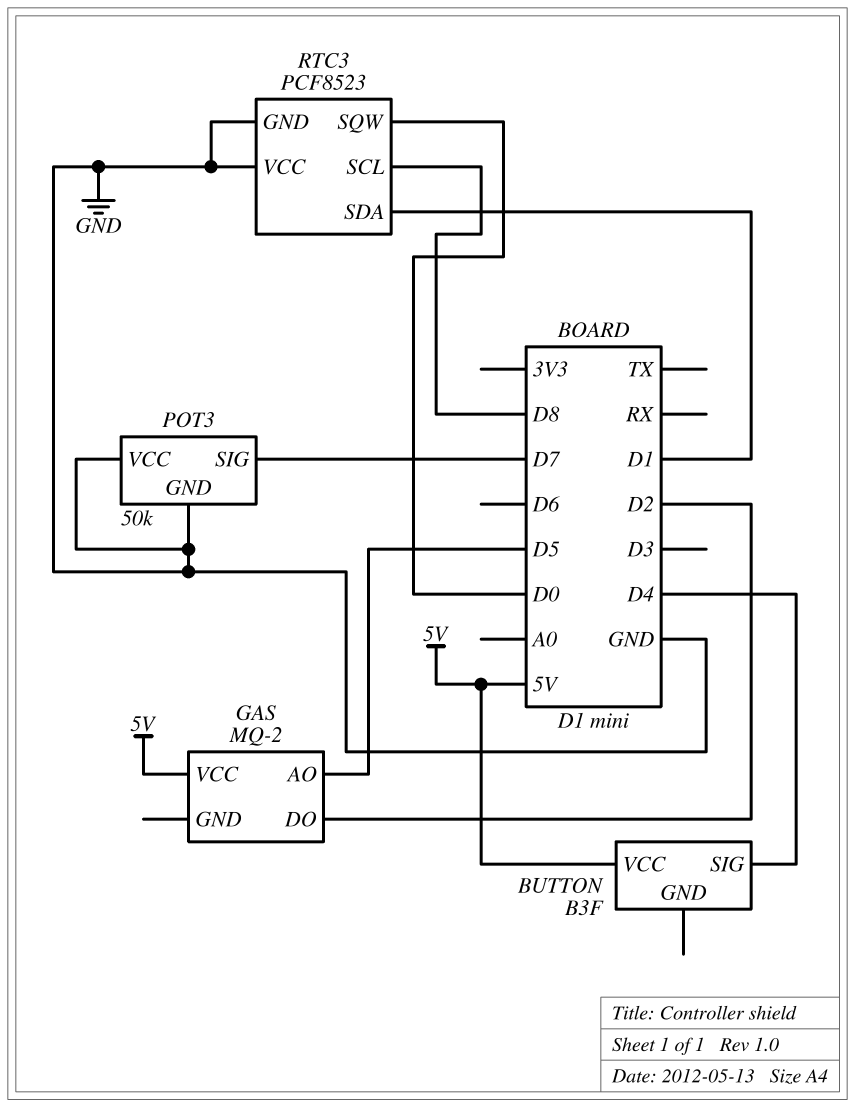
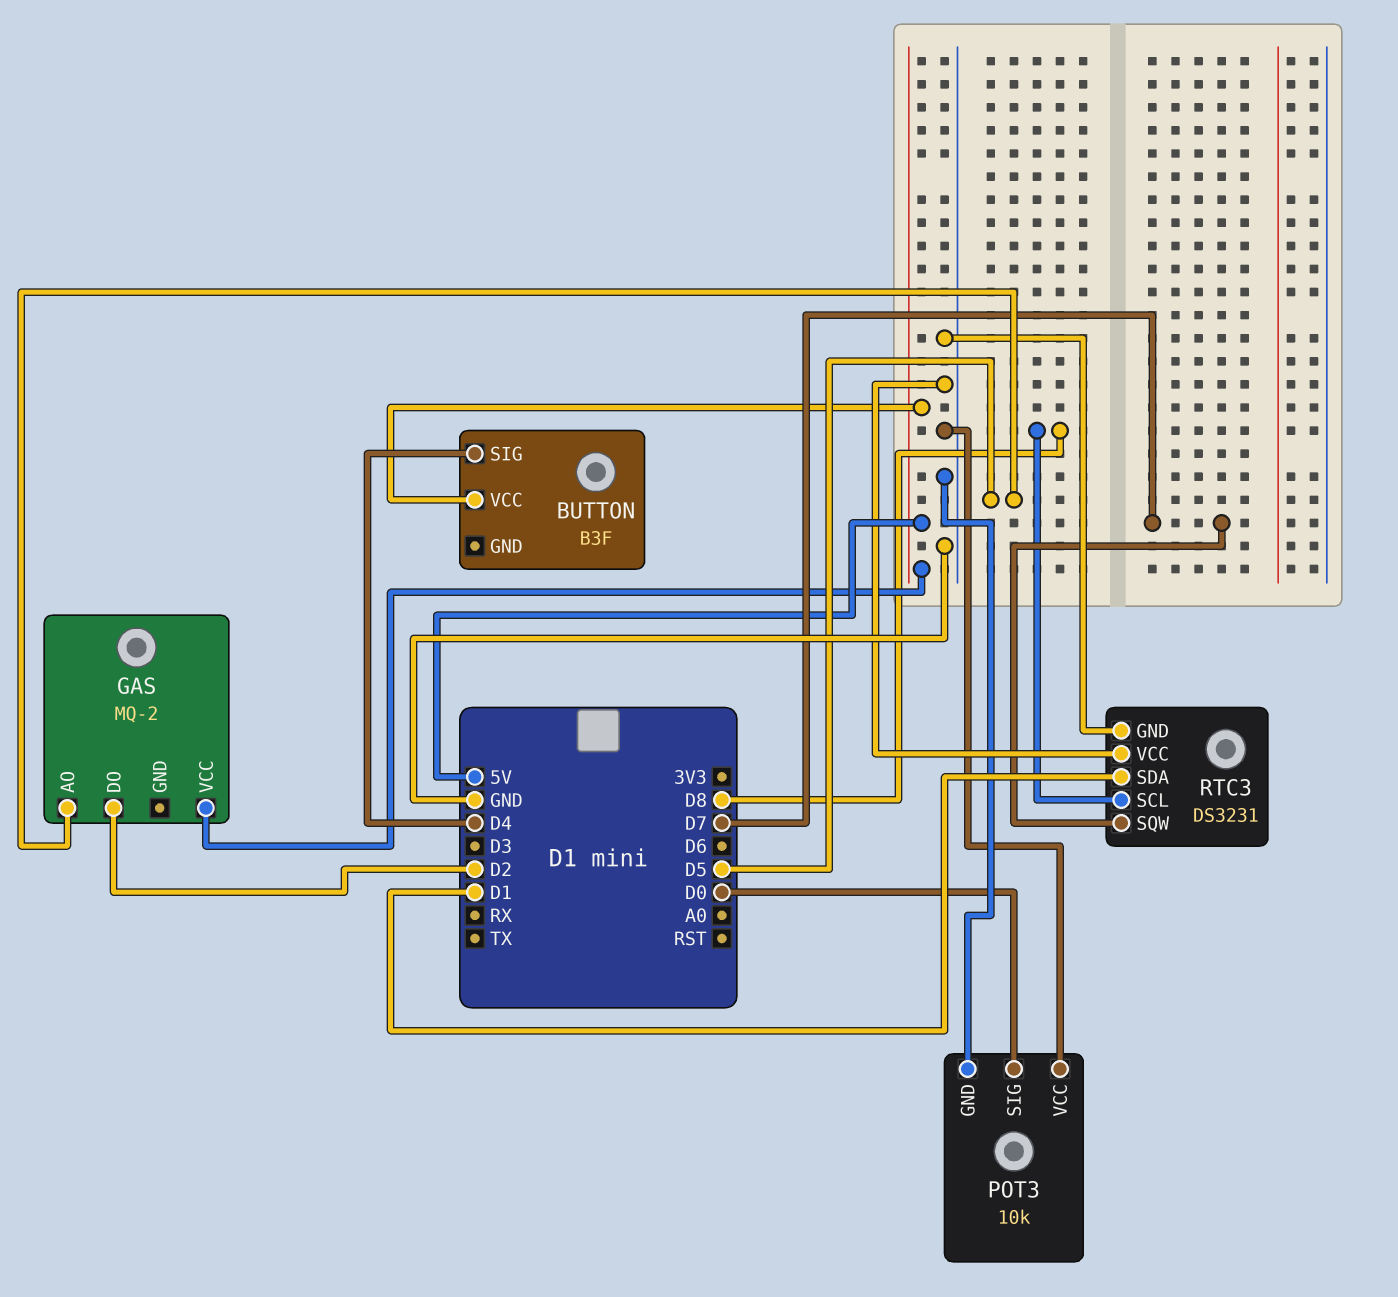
POT3: 50k -> 10k
POT3 pin SIG: D7 -> D0
RTC3: PCF8523 -> DS3231
RTC3 pin SQW: D0 -> D7

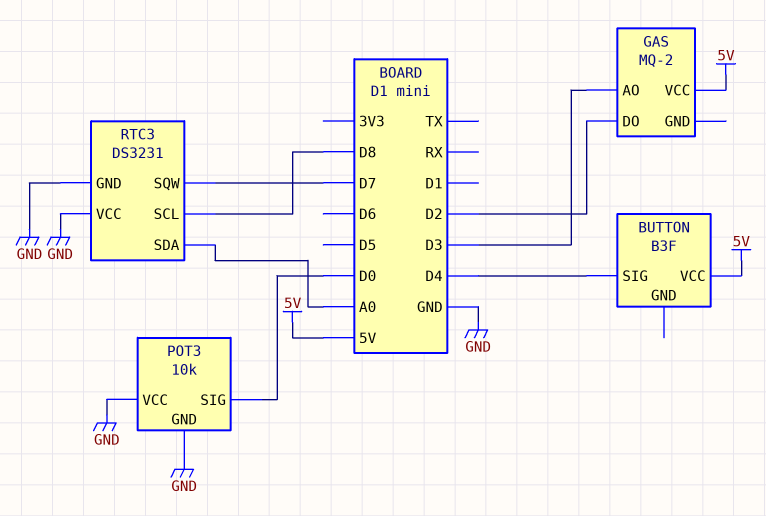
GAS pin AO: D5 -> D3
RTC3 pin SDA: D1 -> A0

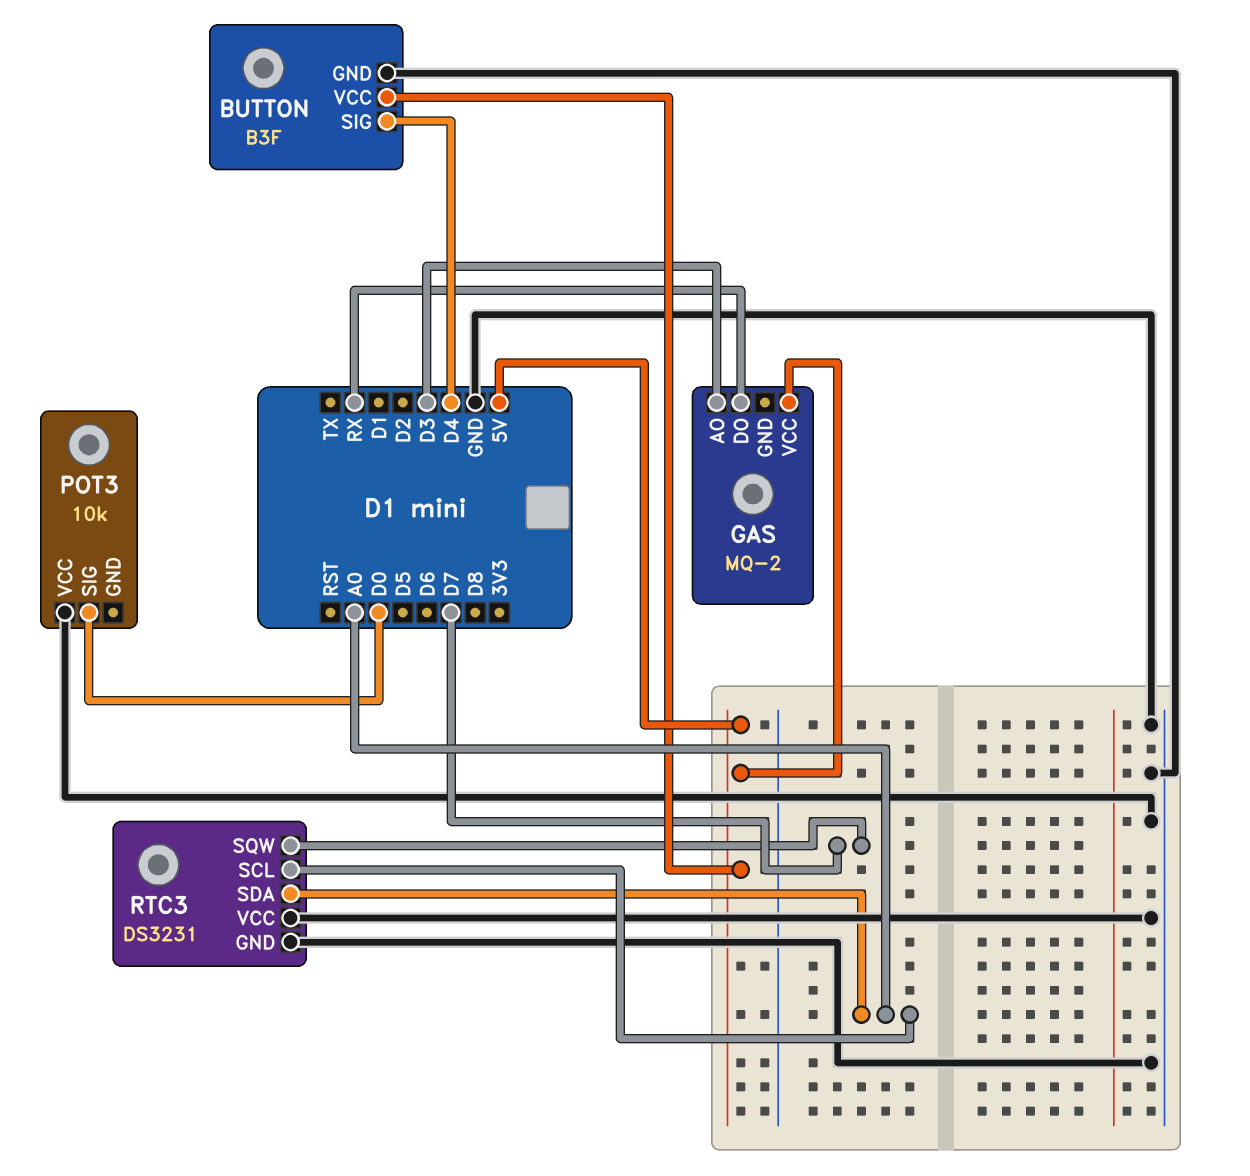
BUTTON pin GND: none -> GND
GAS pin DO: D2 -> RX
POT3 pin GND: GND -> none
RTC3 pin SCL: D8 -> A0

